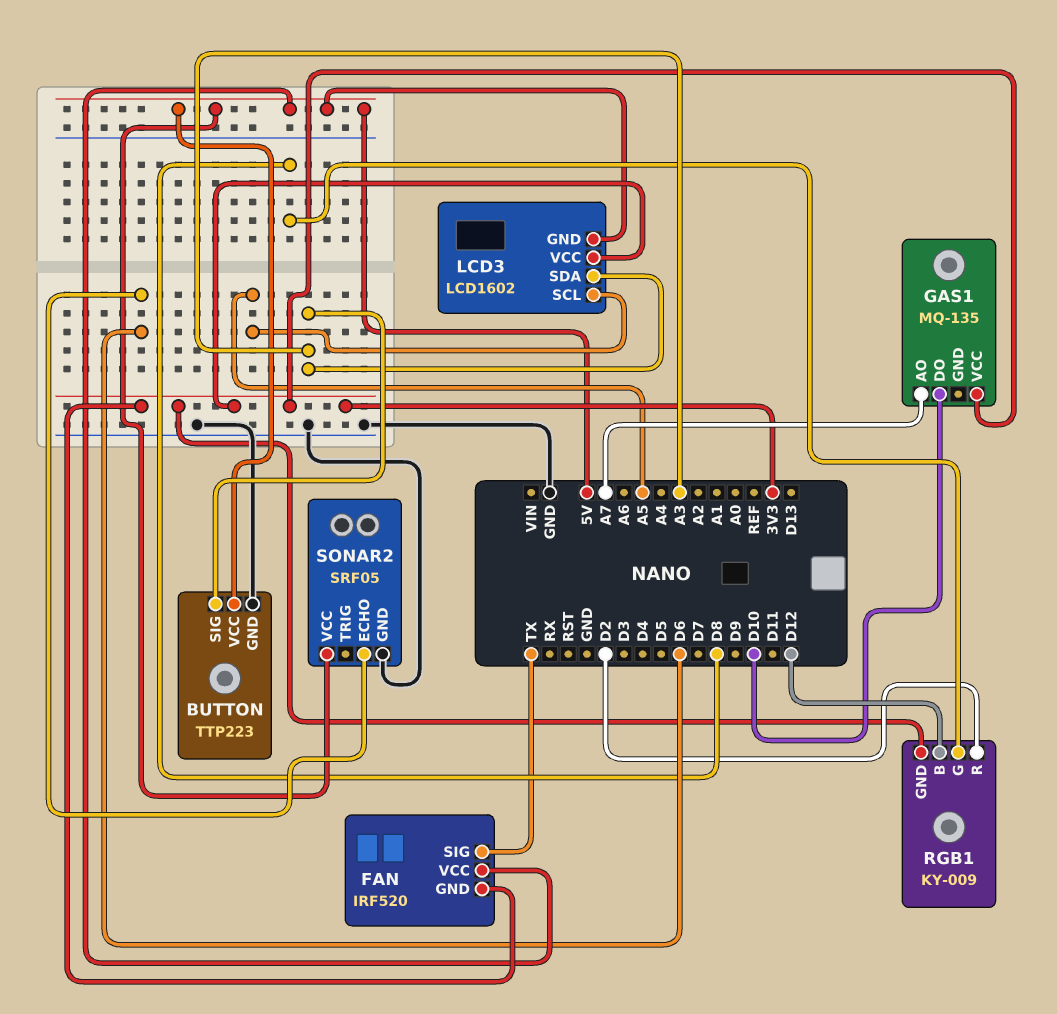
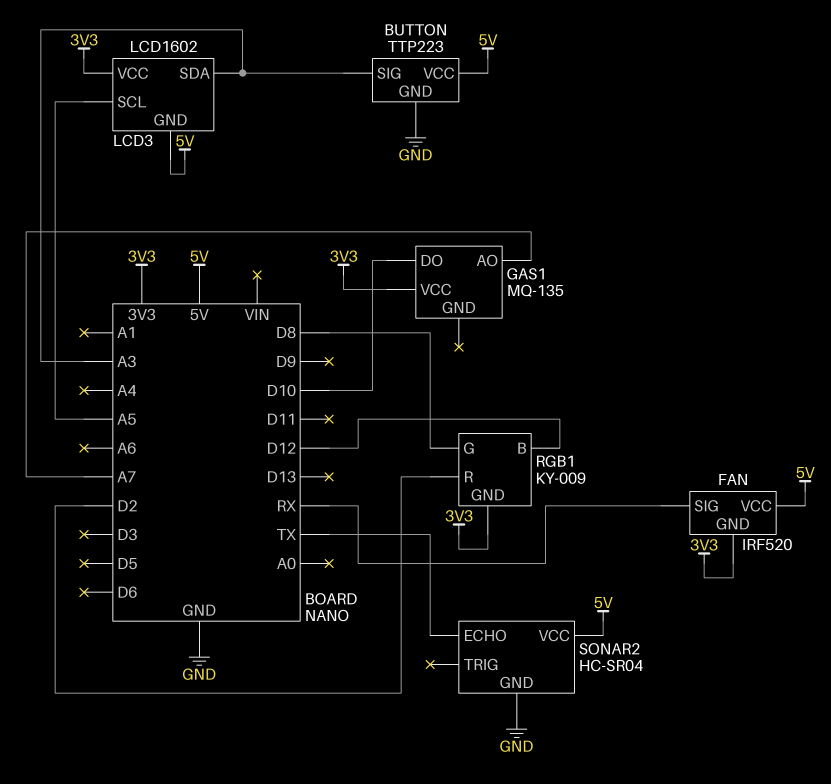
FAN pin SIG: TX -> RX
SONAR2: SRF05 -> HC-SR04
SONAR2 pin ECHO: D6 -> TX

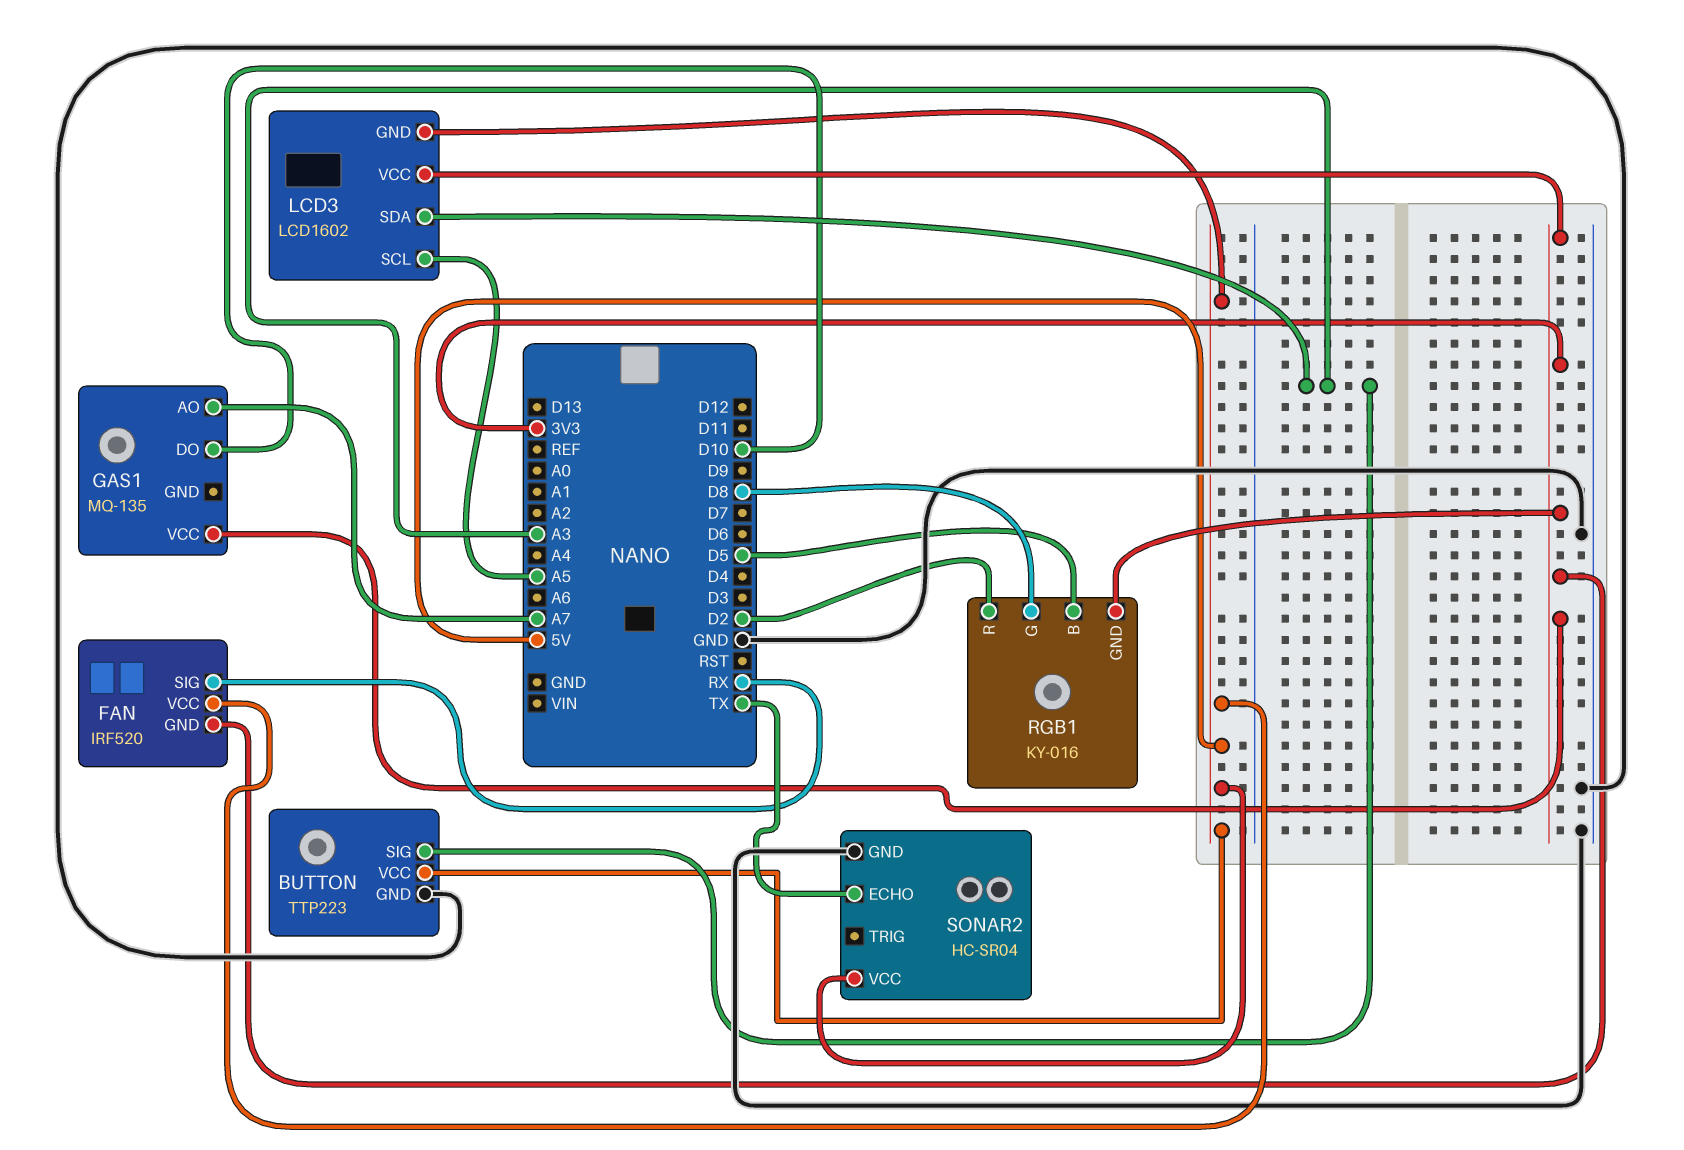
RGB1: KY-009 -> KY-016
RGB1 pin B: D12 -> D5

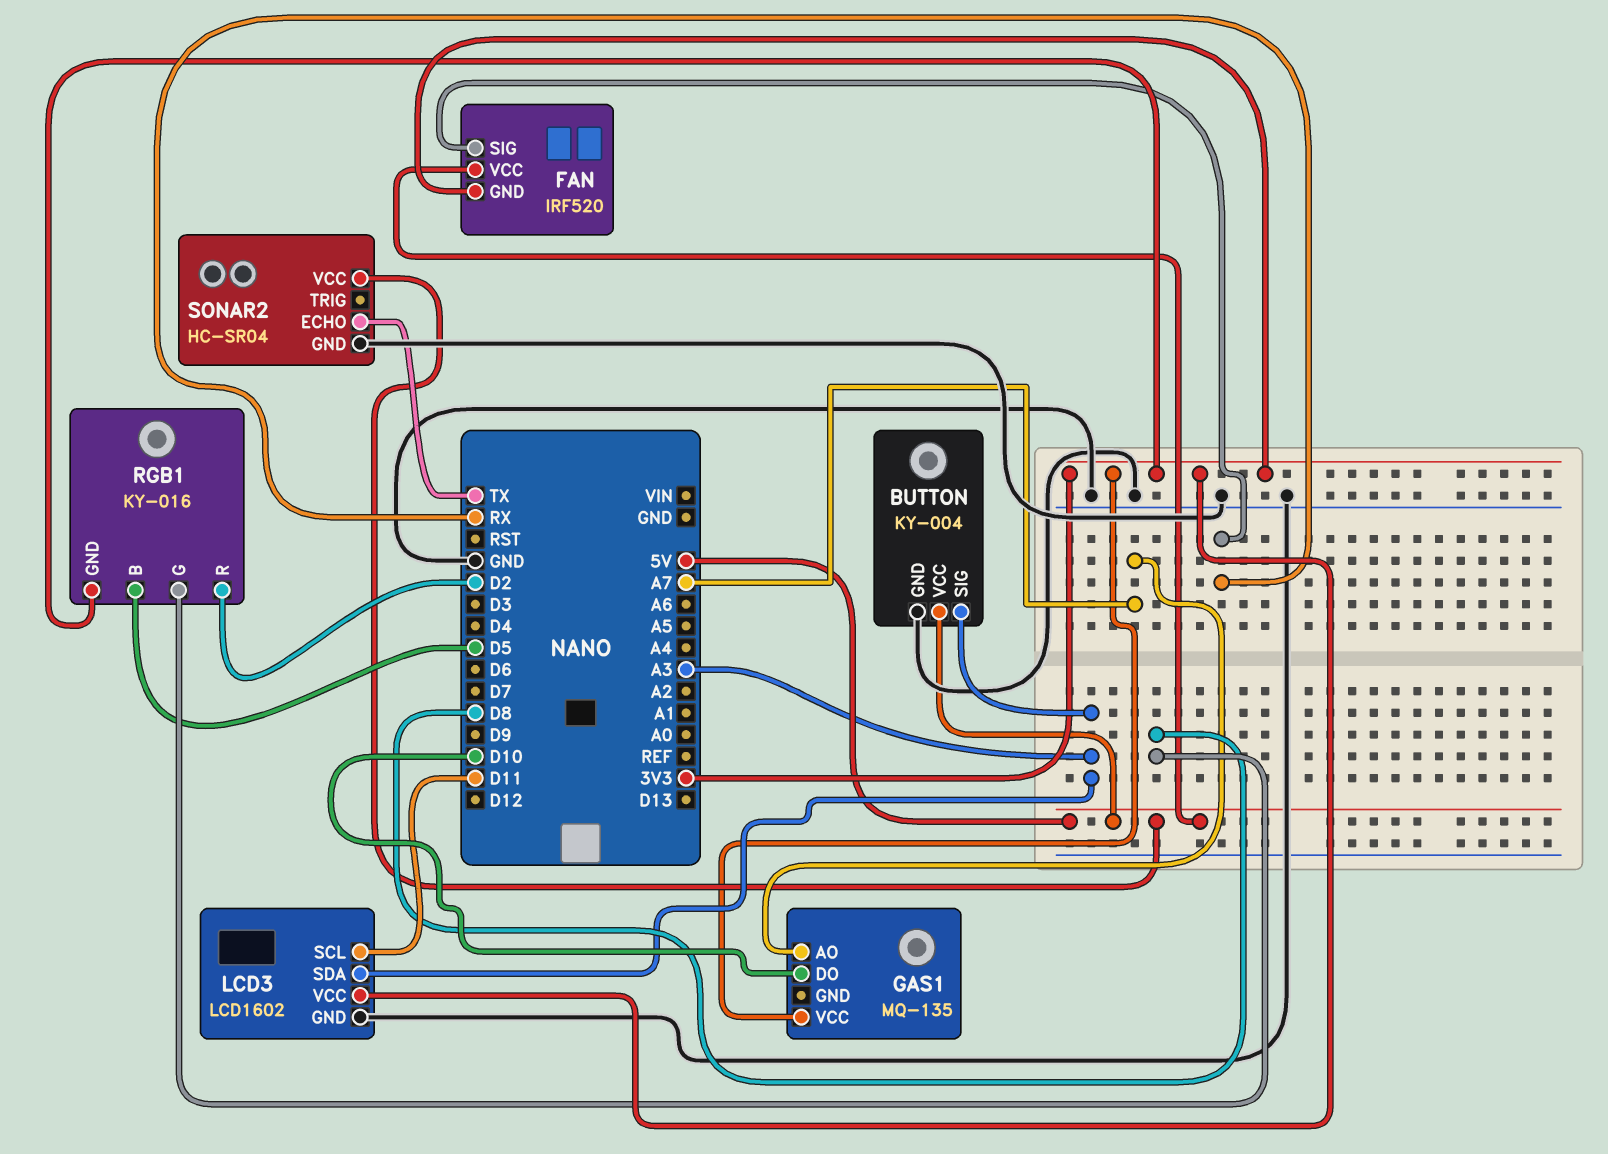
BUTTON: TTP223 -> KY-004
LCD3 pin GND: 5V -> GND
LCD3 pin SCL: A5 -> D11

